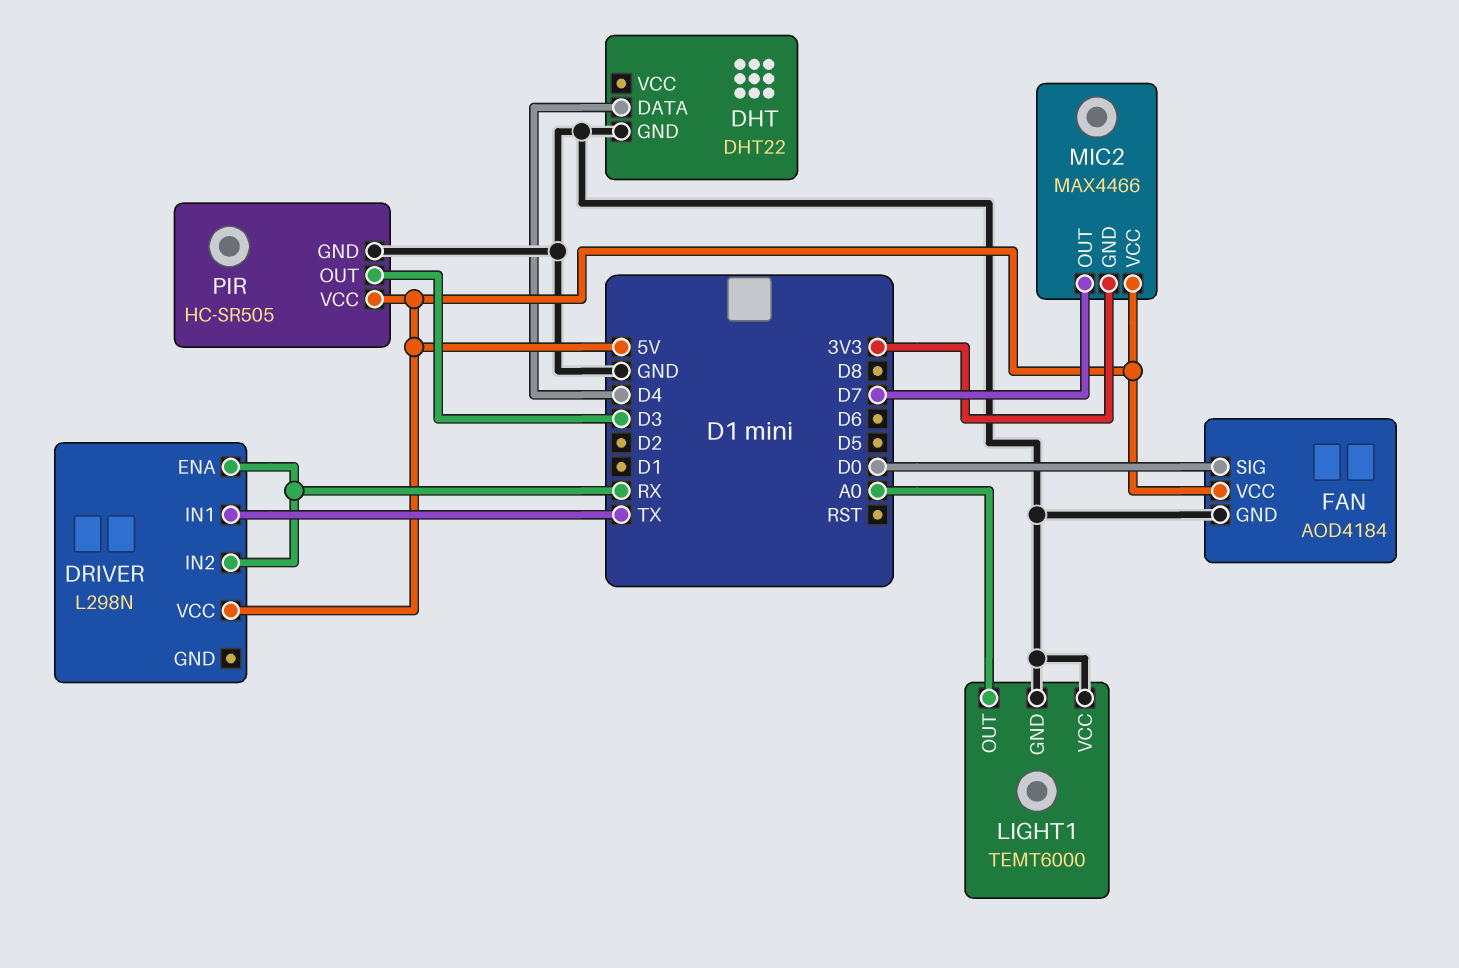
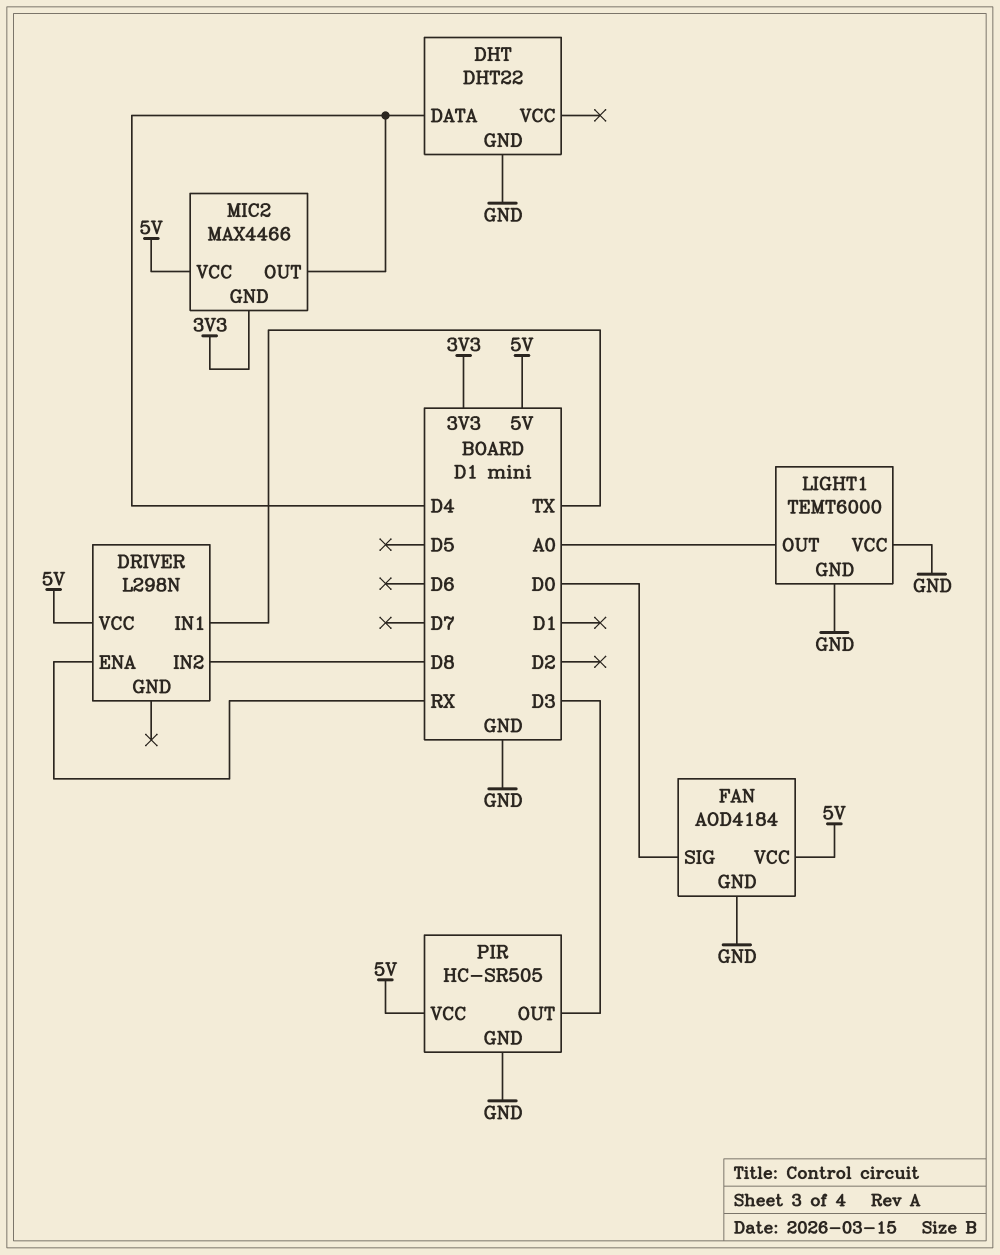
DRIVER pin IN2: RX -> D8
MIC2 pin OUT: D7 -> D4

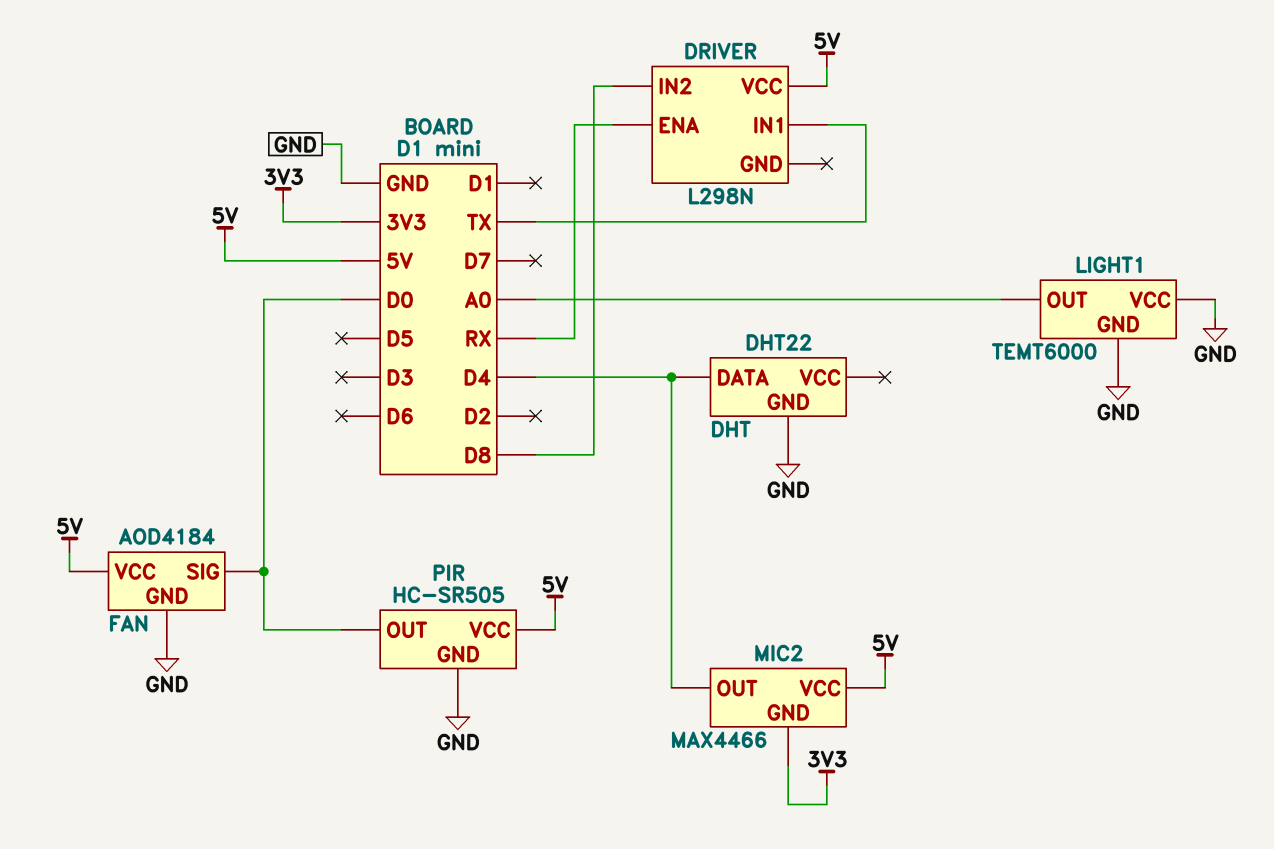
PIR pin OUT: D3 -> D0

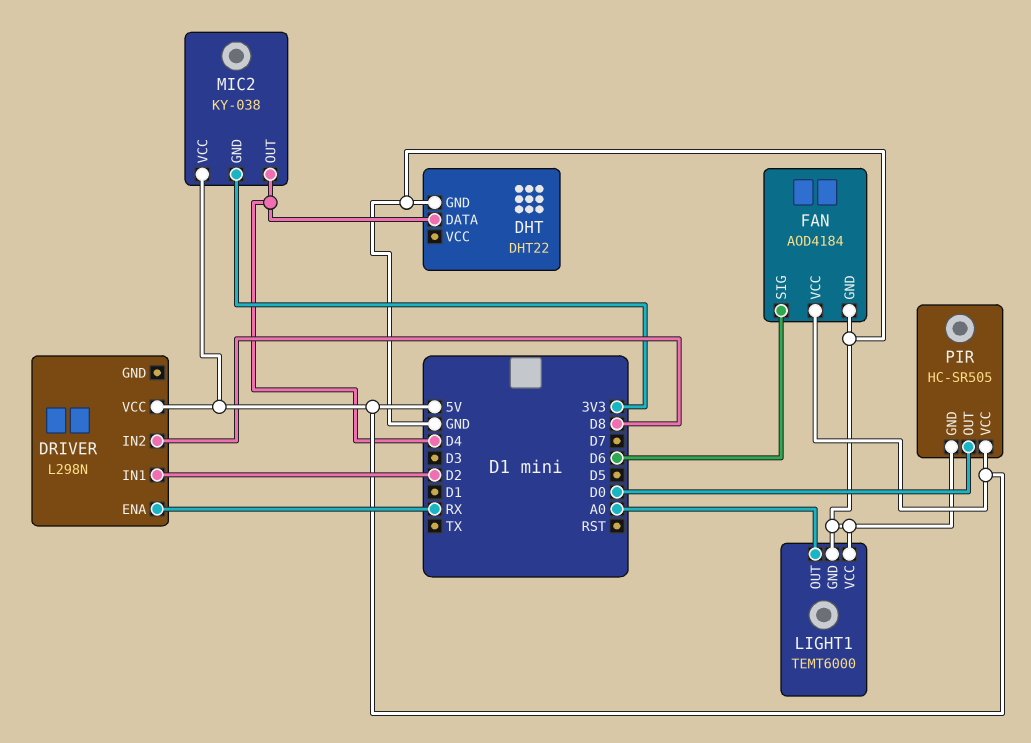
DRIVER pin IN1: TX -> D2
FAN pin SIG: D0 -> D6
MIC2: MAX4466 -> KY-038

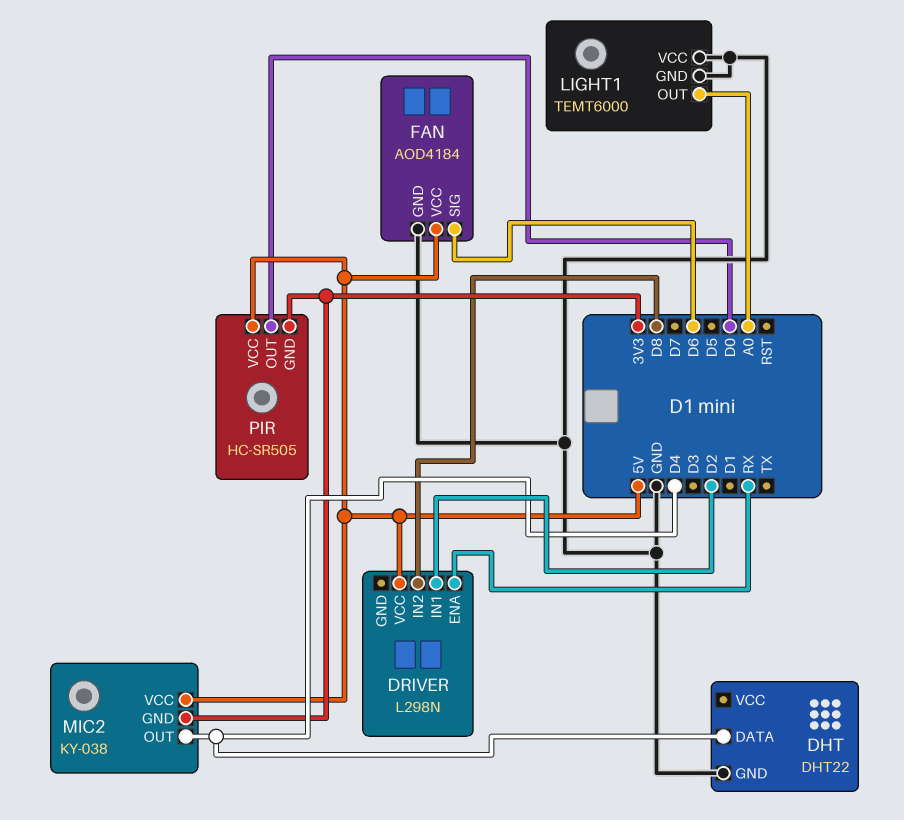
PIR pin GND: GND -> 3V3

